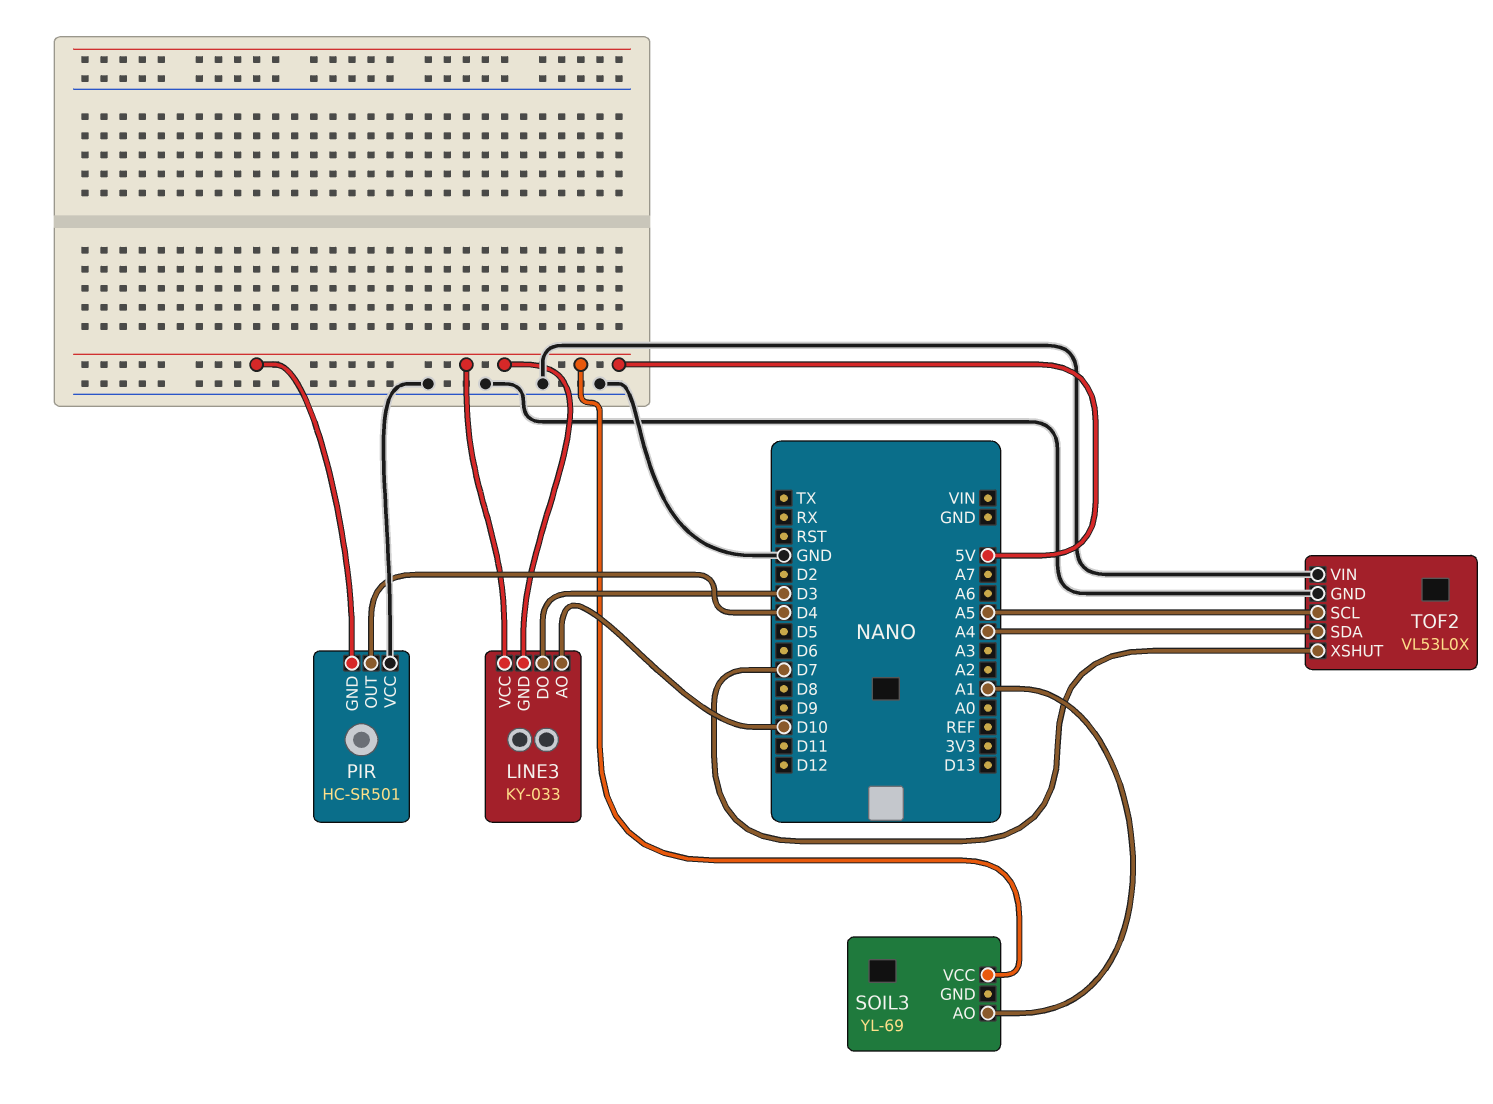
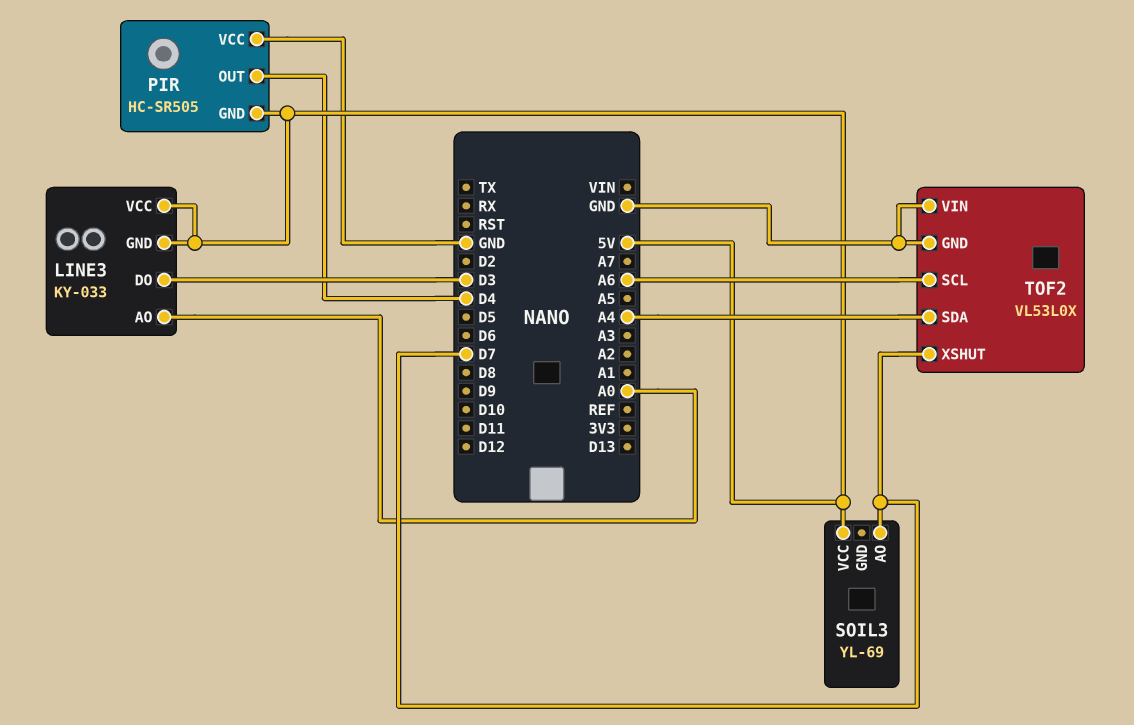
LINE3 pin AO: D10 -> A0
PIR: HC-SR501 -> HC-SR505
SOIL3 pin AO: A1 -> D7
TOF2 pin SCL: A5 -> A6

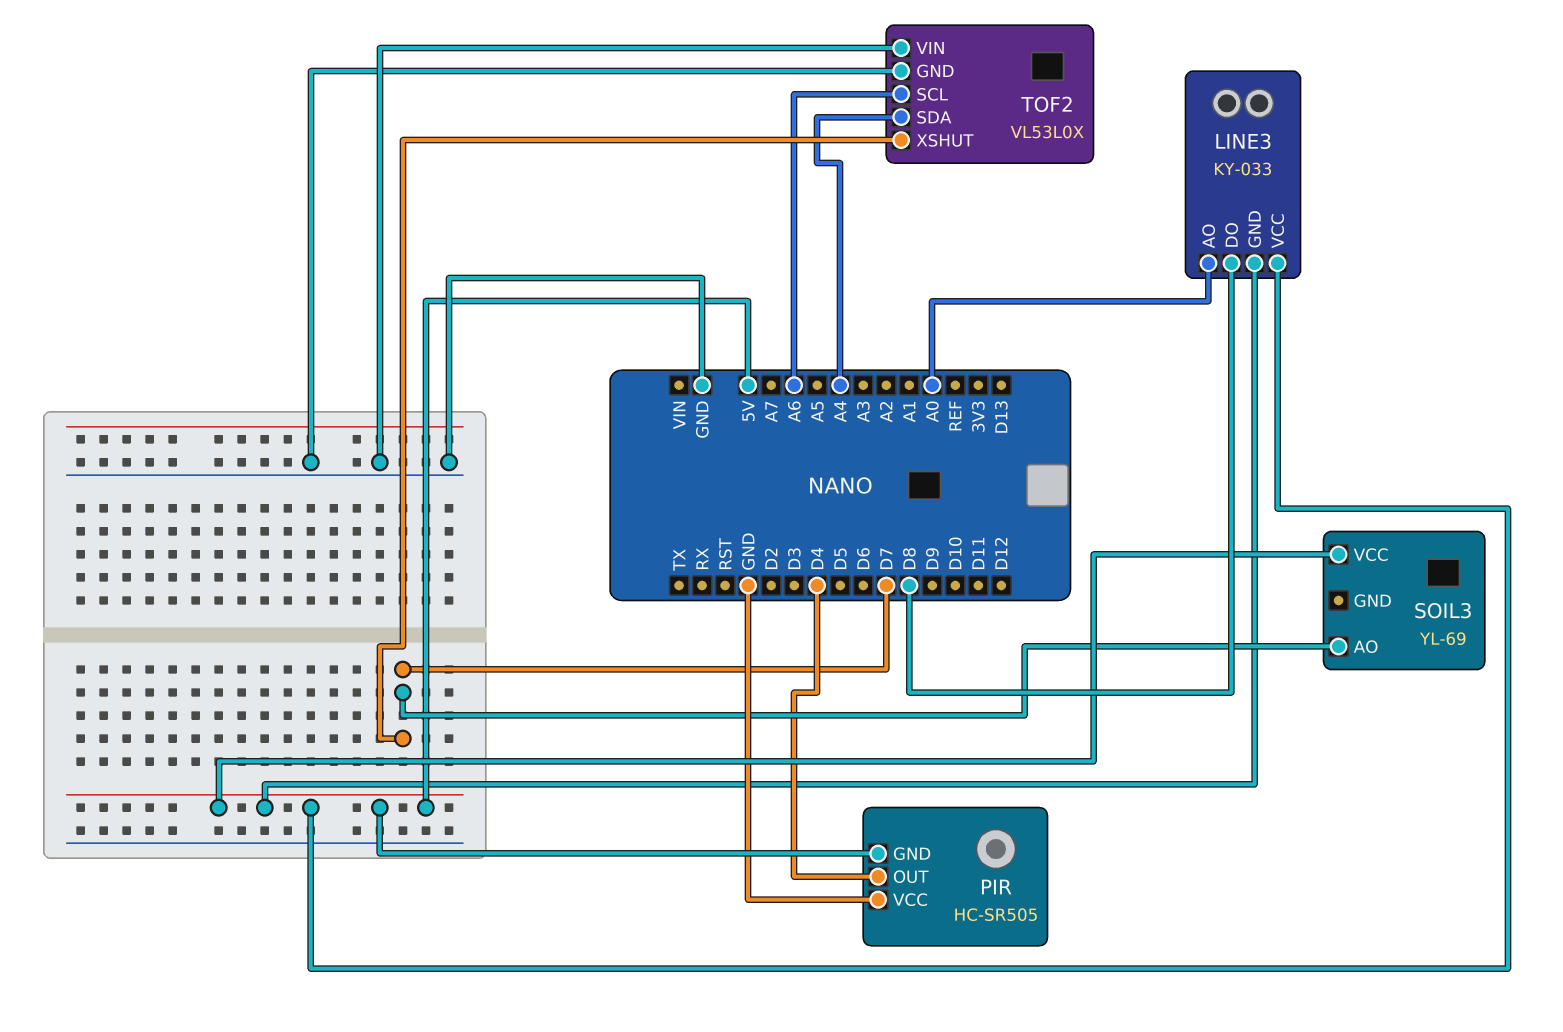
LINE3 pin DO: D3 -> D8

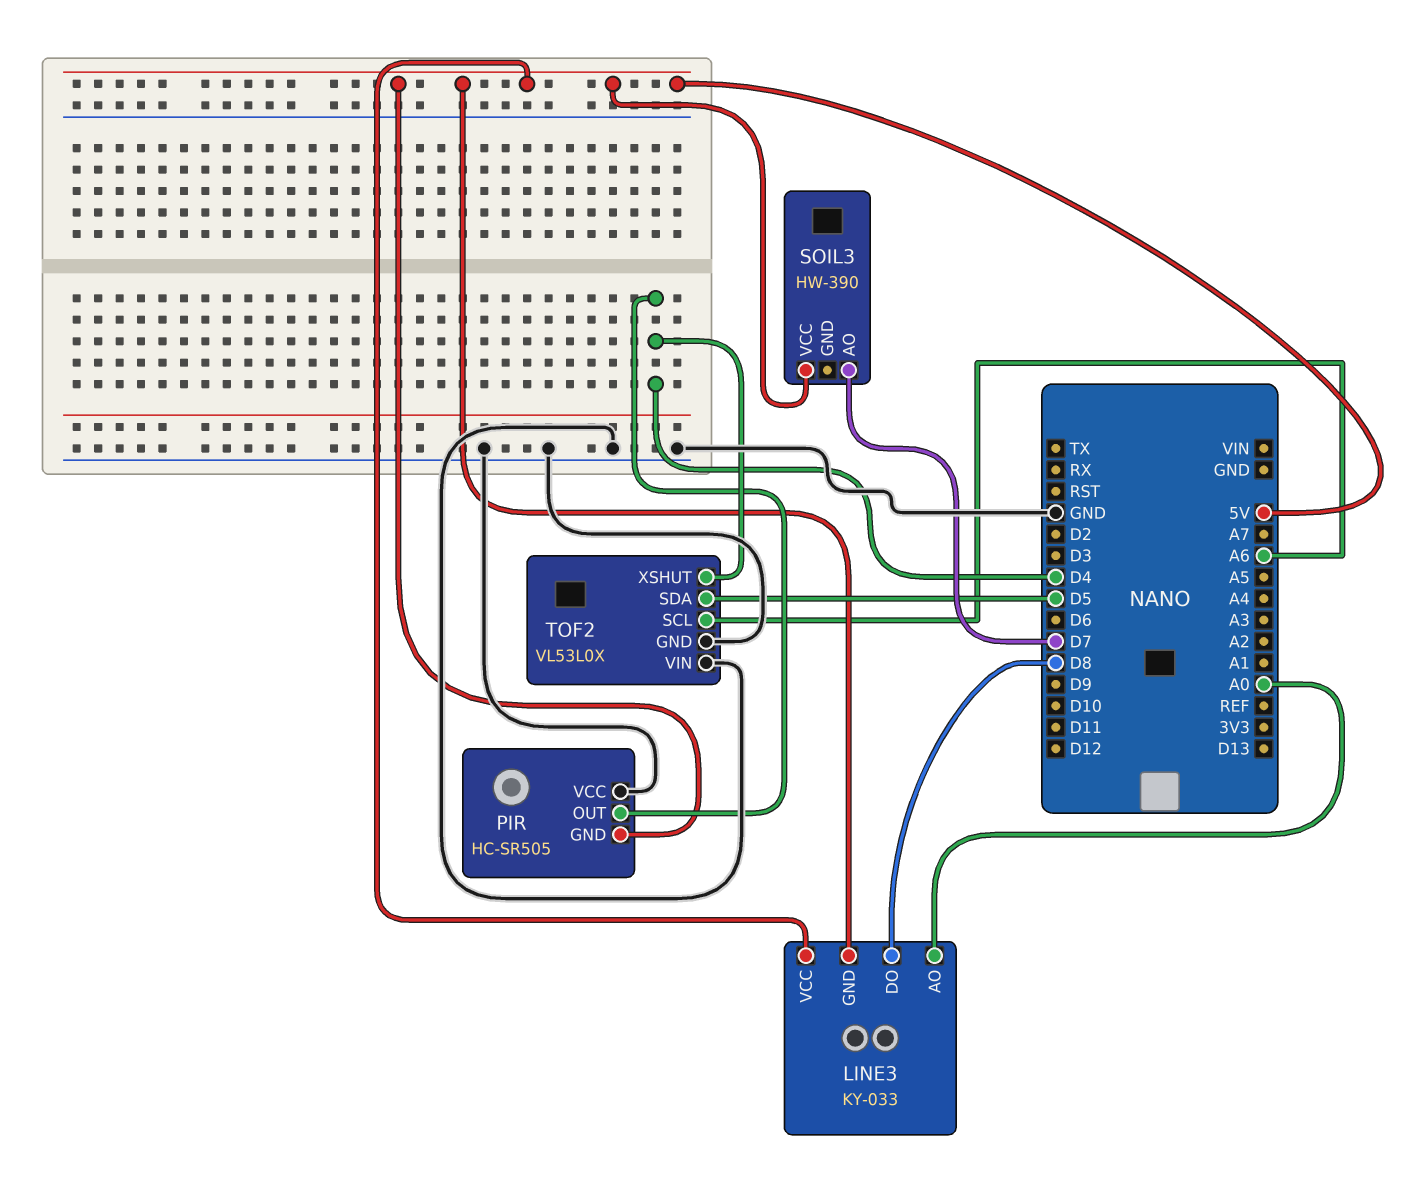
SOIL3: YL-69 -> HW-390
TOF2 pin SDA: A4 -> D5
TOF2 pin XSHUT: D7 -> D4

